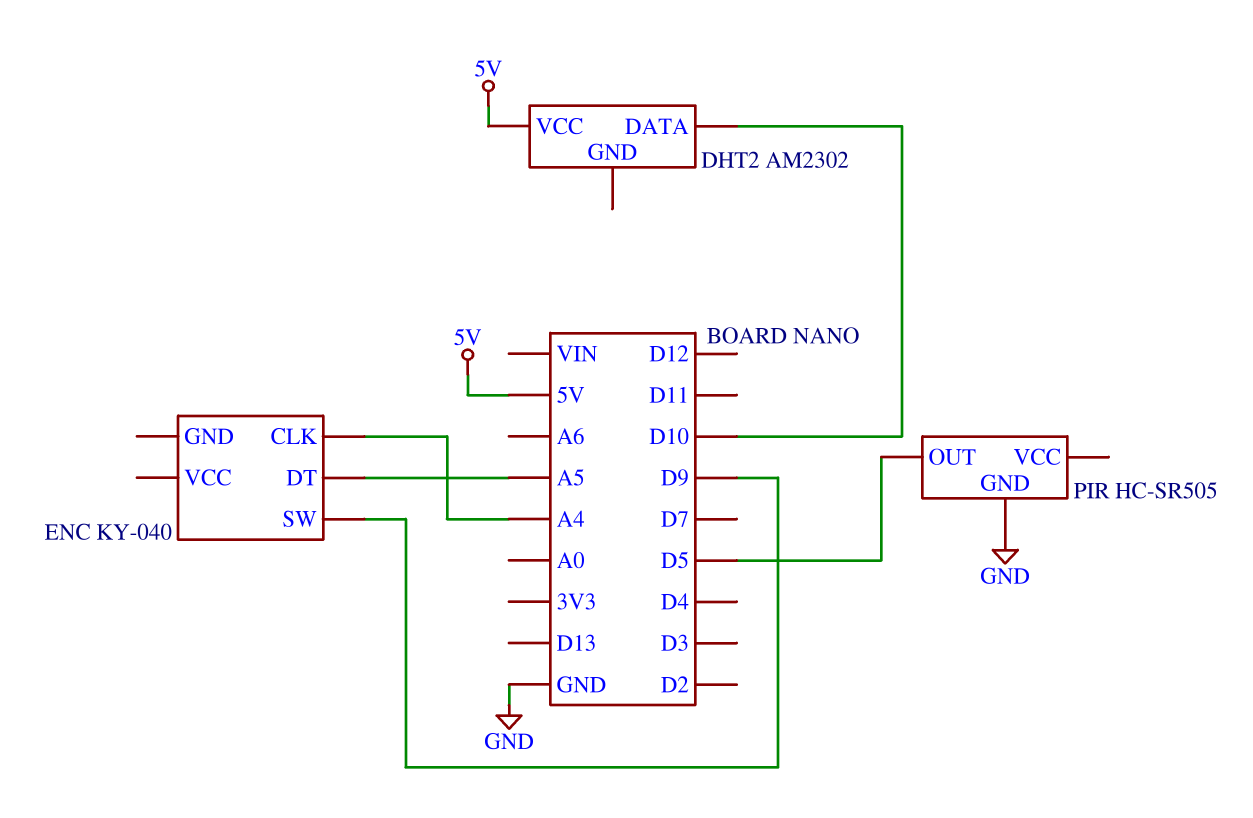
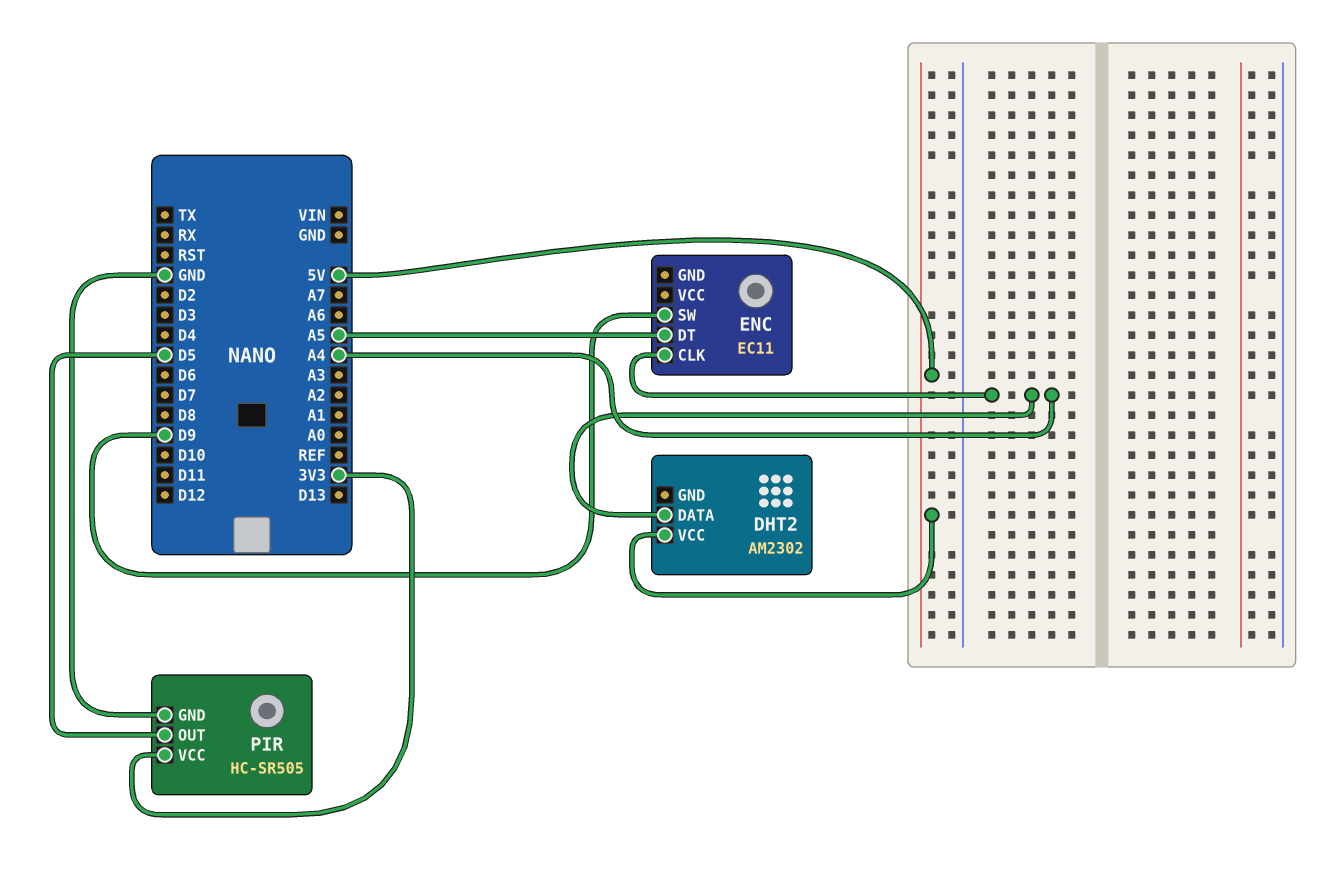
DHT2 pin DATA: D10 -> A4
ENC: KY-040 -> EC11
PIR pin VCC: none -> 3V3

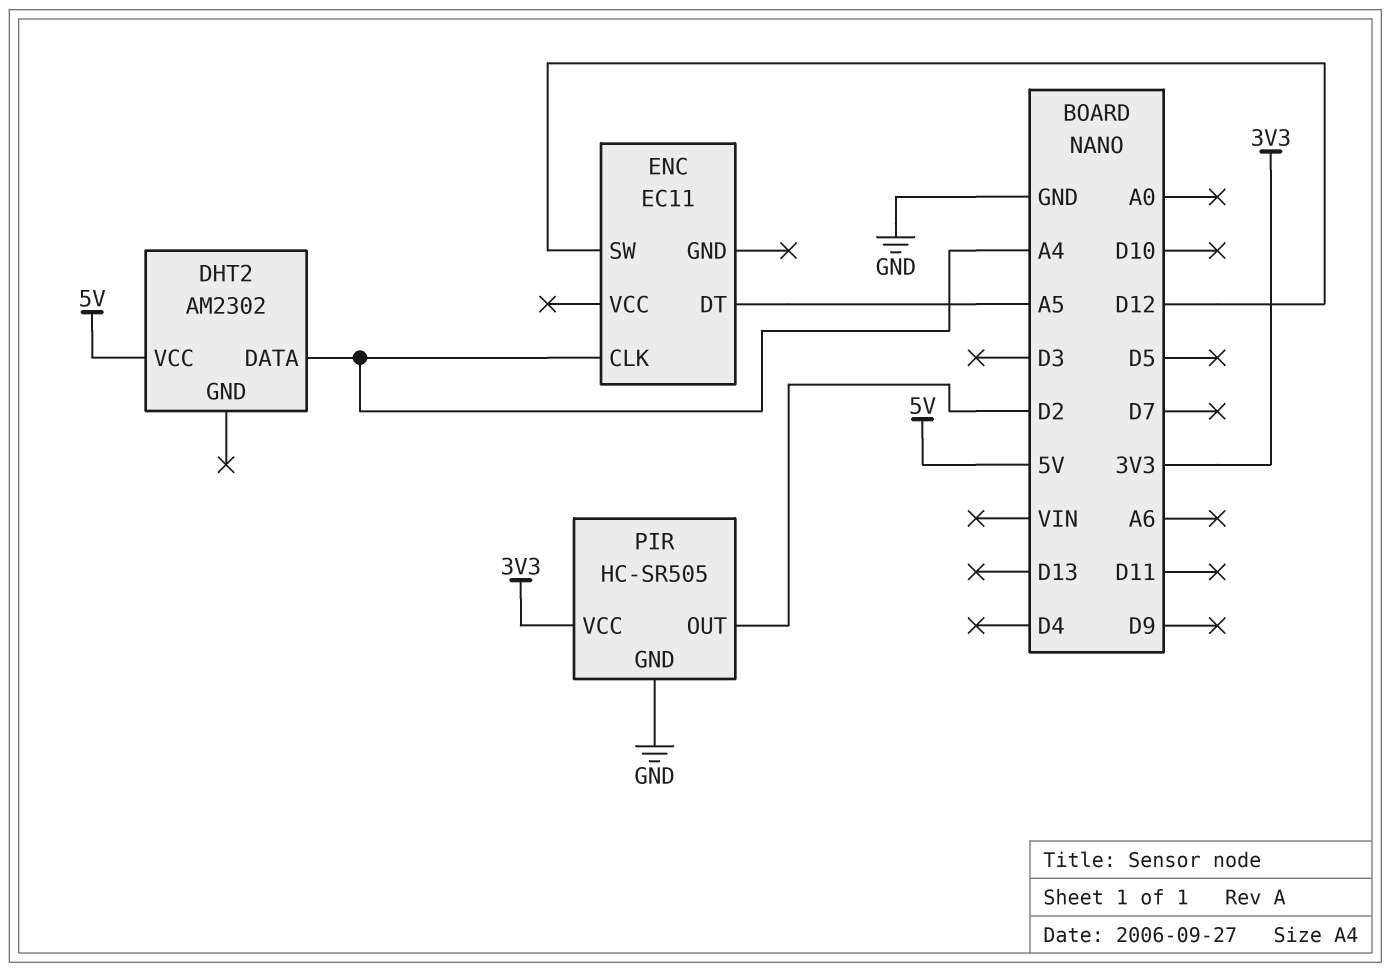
ENC pin SW: D9 -> D12
PIR pin OUT: D5 -> D2

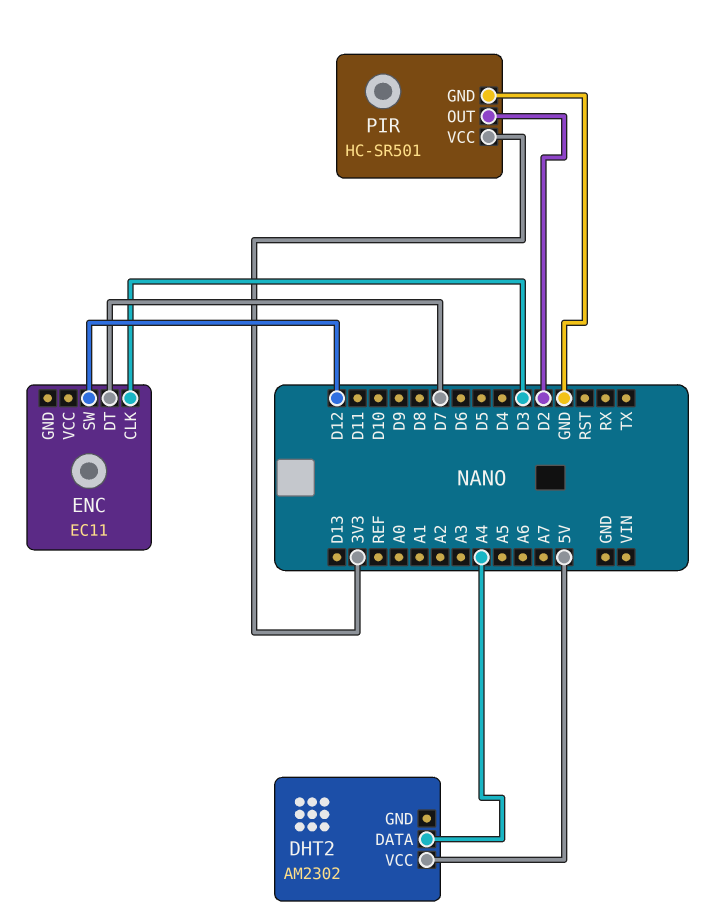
ENC pin CLK: A4 -> D3
ENC pin DT: A5 -> D7
PIR: HC-SR505 -> HC-SR501

